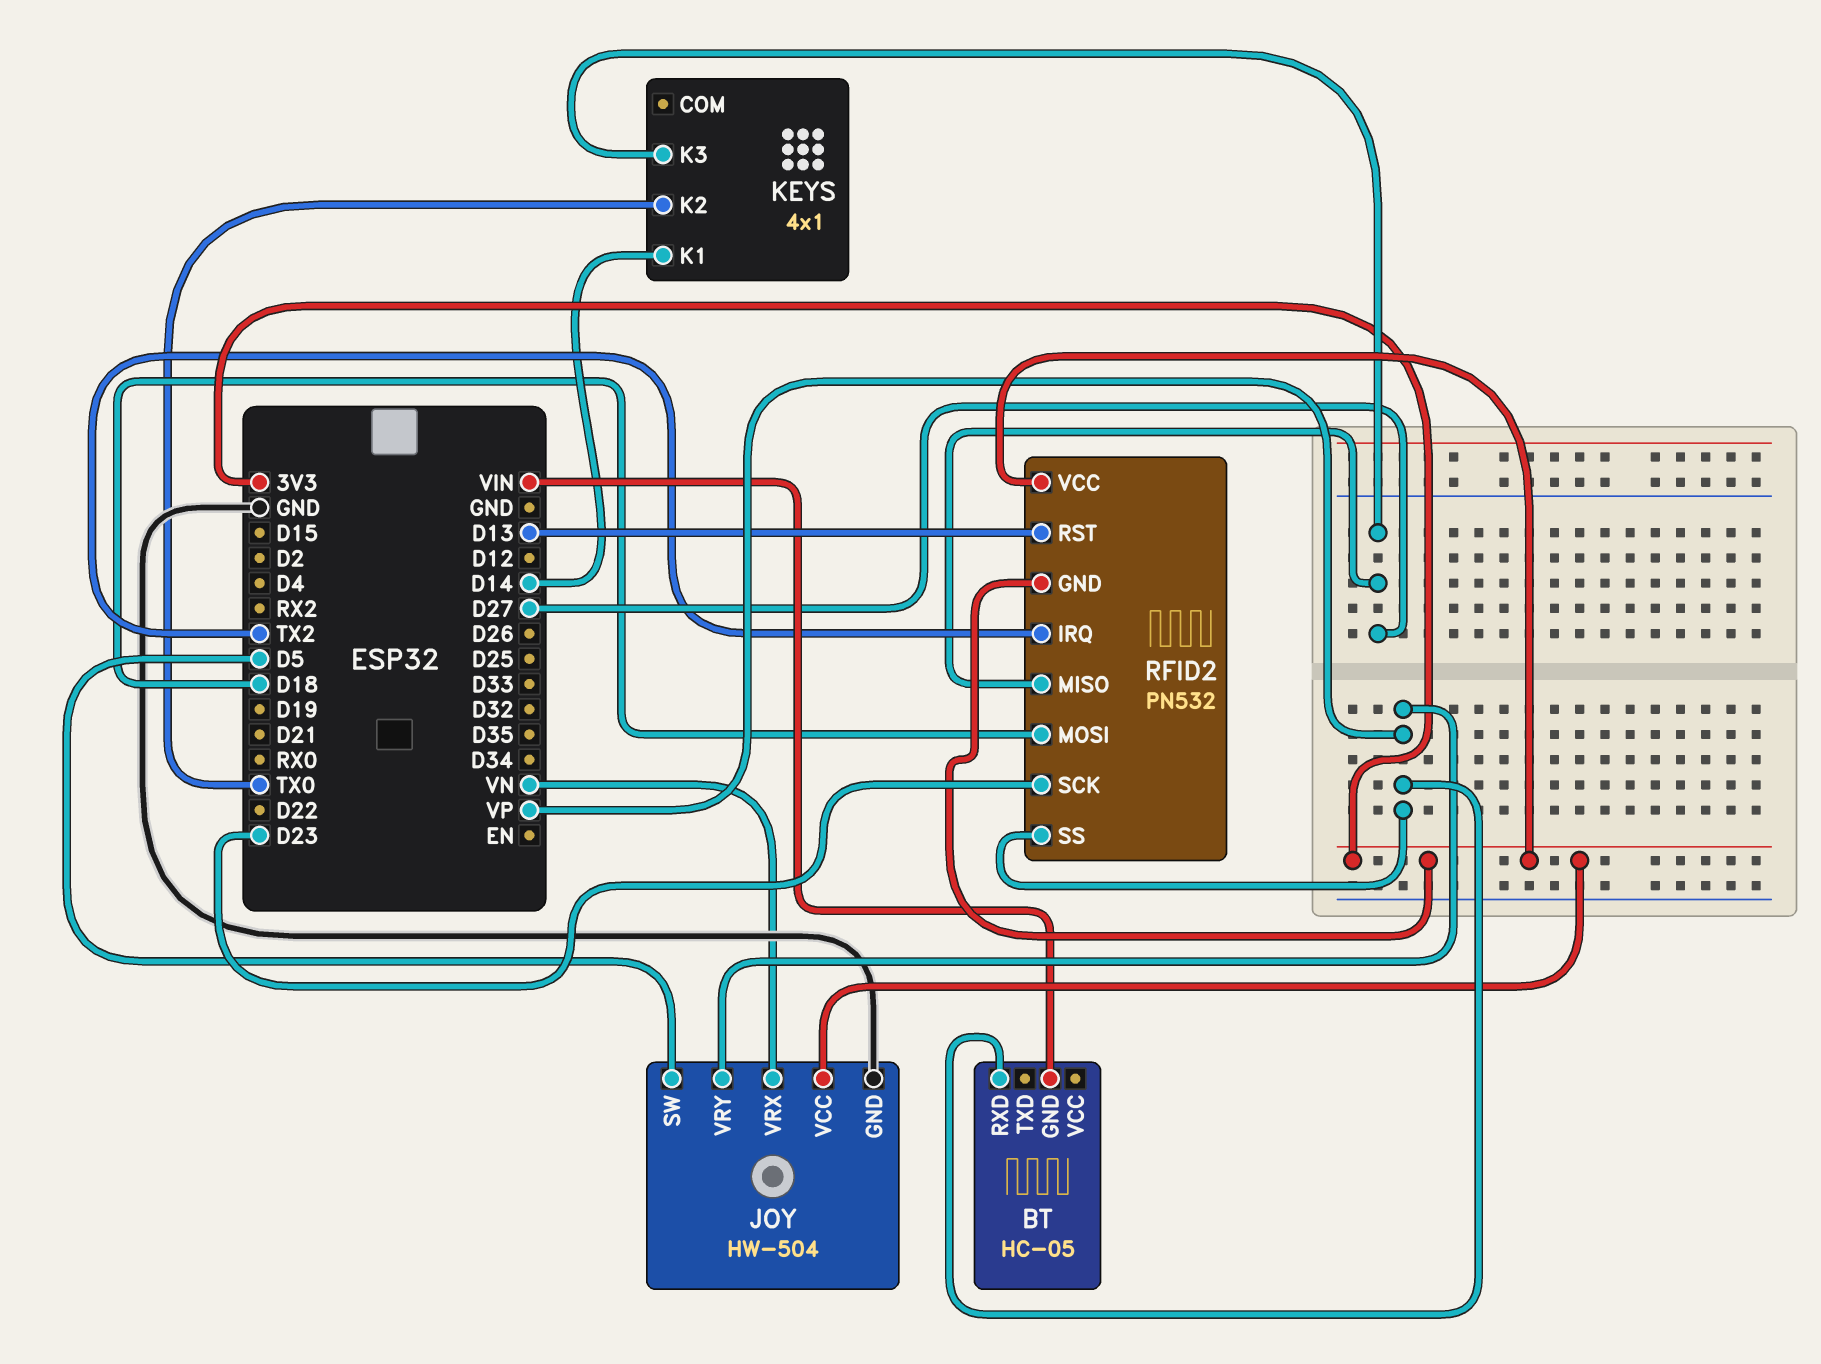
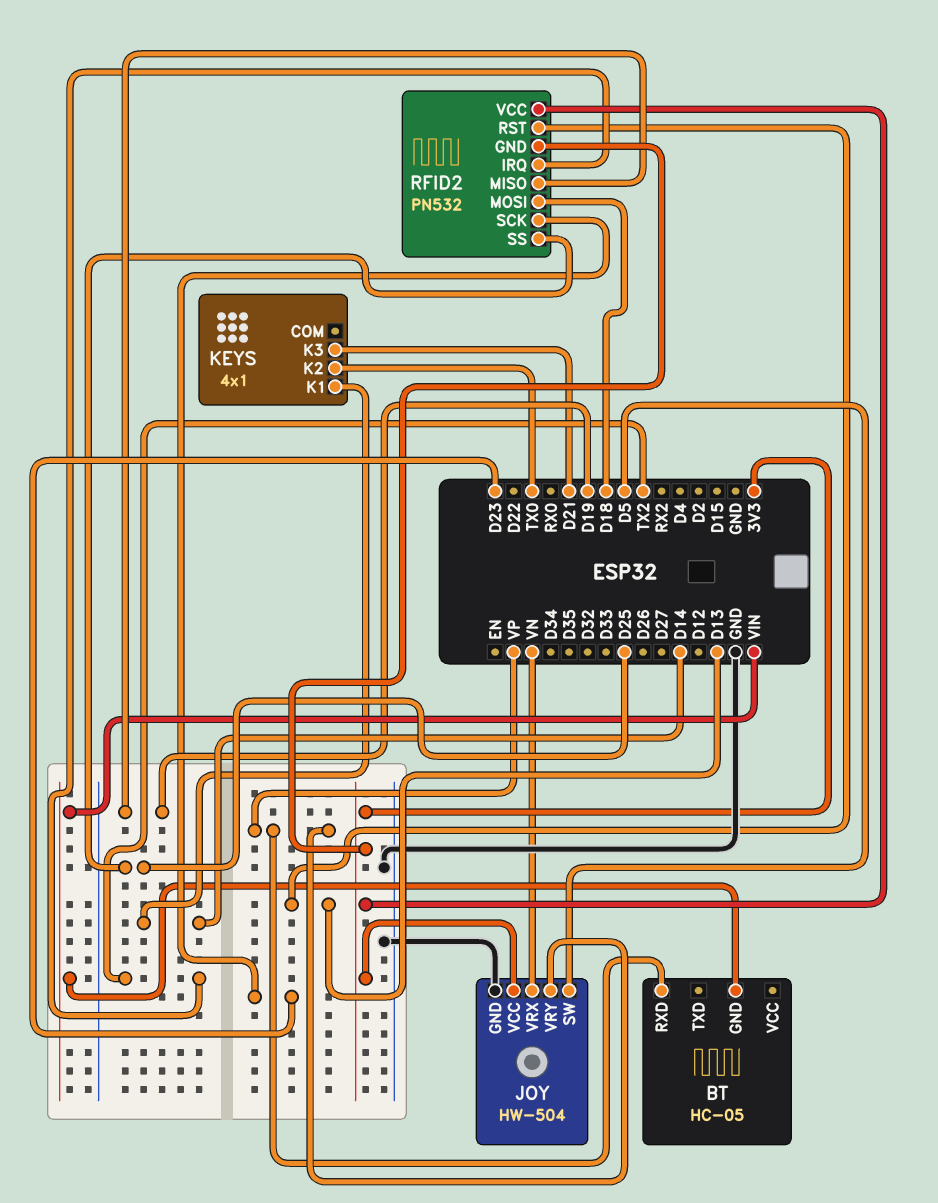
KEYS pin K3: D27 -> D21
RFID2 pin MISO: D27 -> D19
RFID2 pin SS: VP -> D25

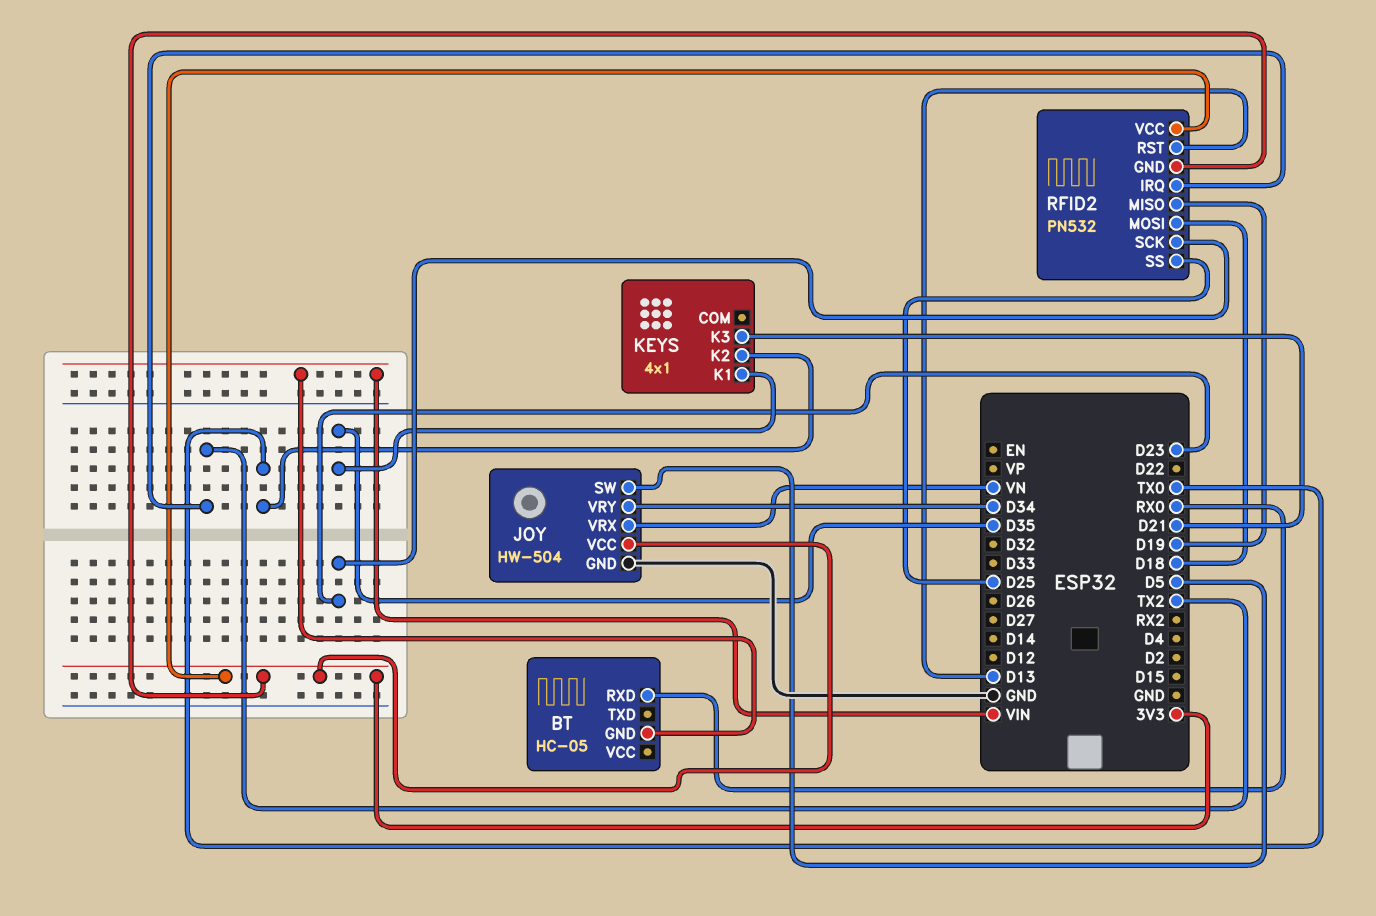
BT pin RXD: VP -> RX0
JOY pin VRY: VP -> D34
KEYS pin K1: D14 -> D35

